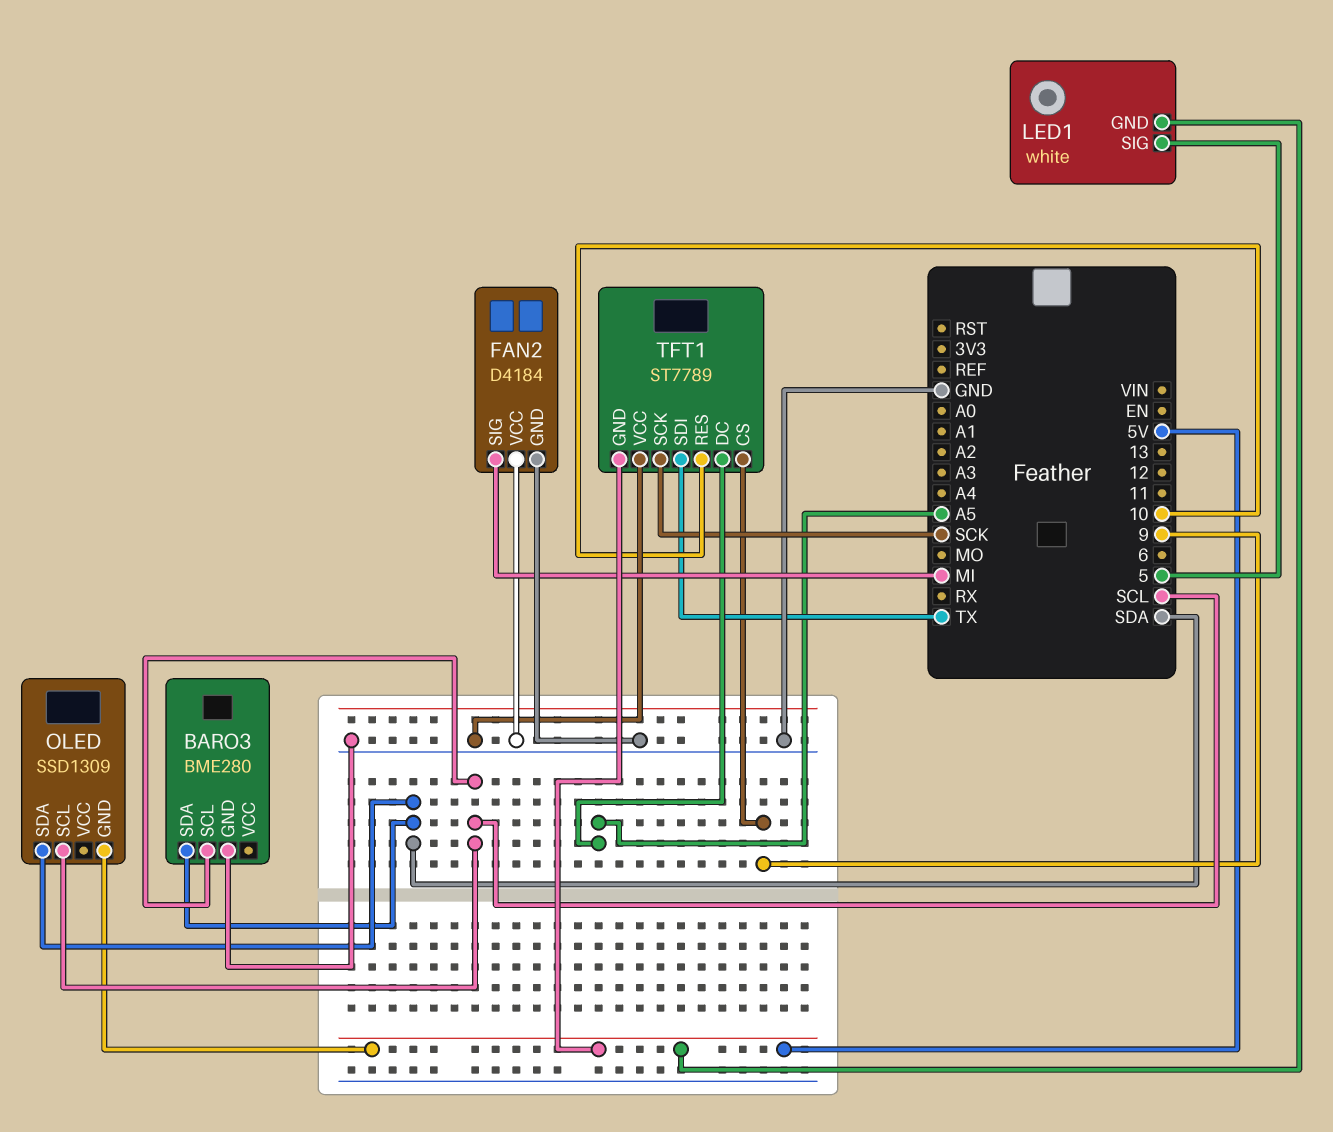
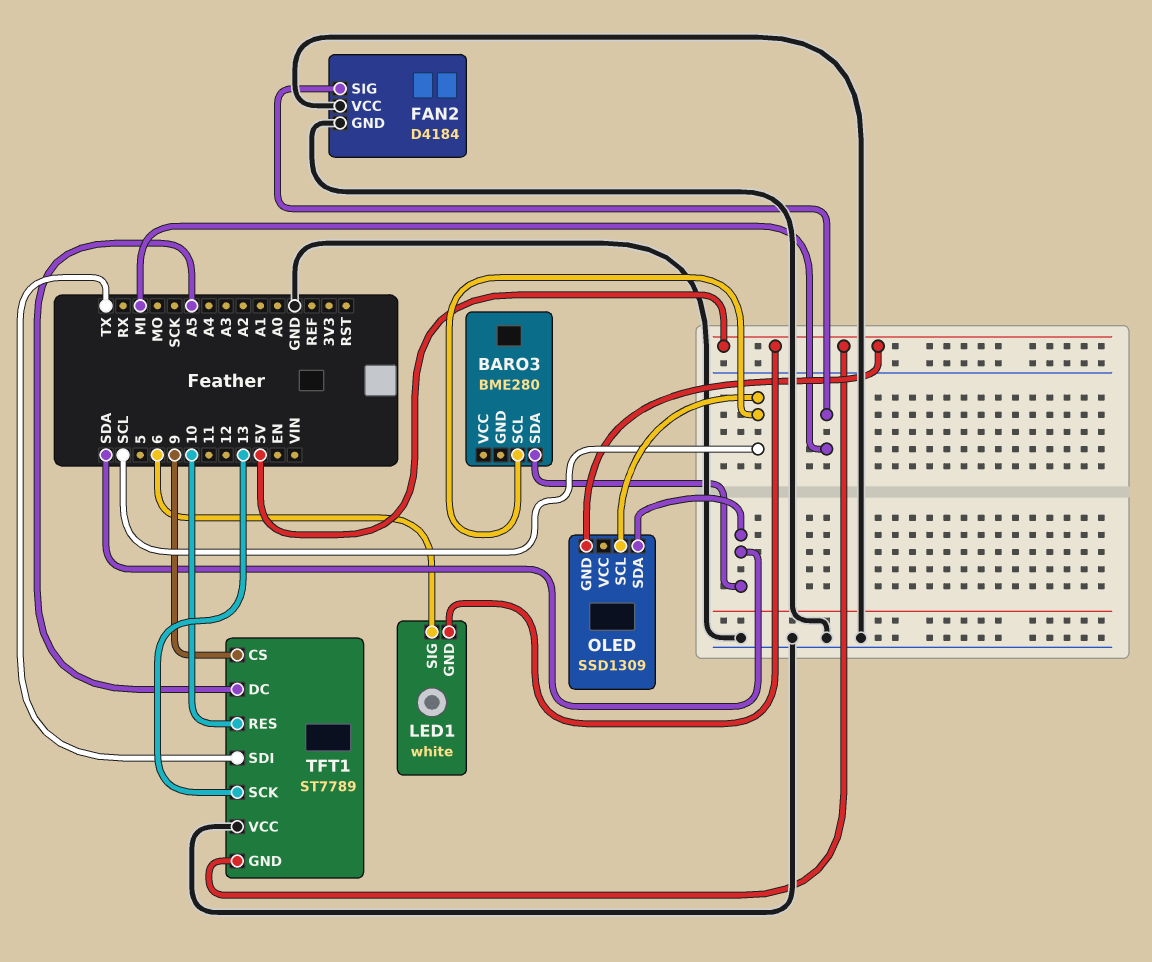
BARO3 pin GND: GND -> none
LED1 pin SIG: 5 -> 6
TFT1 pin SCK: SCK -> 13

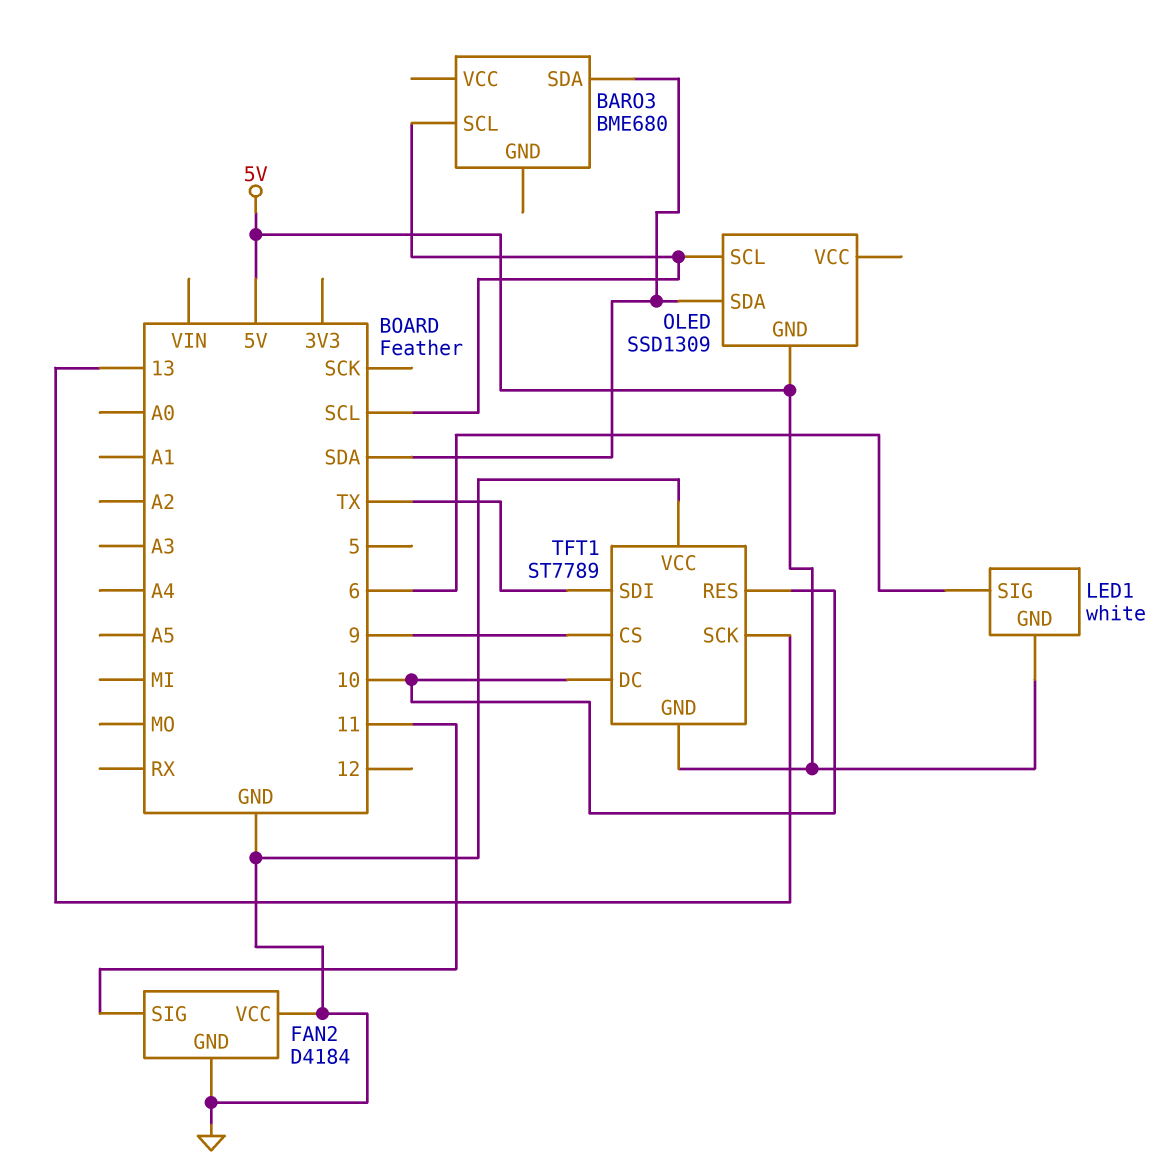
BARO3: BME280 -> BME680
FAN2 pin SIG: MI -> 11
TFT1 pin DC: A5 -> 10

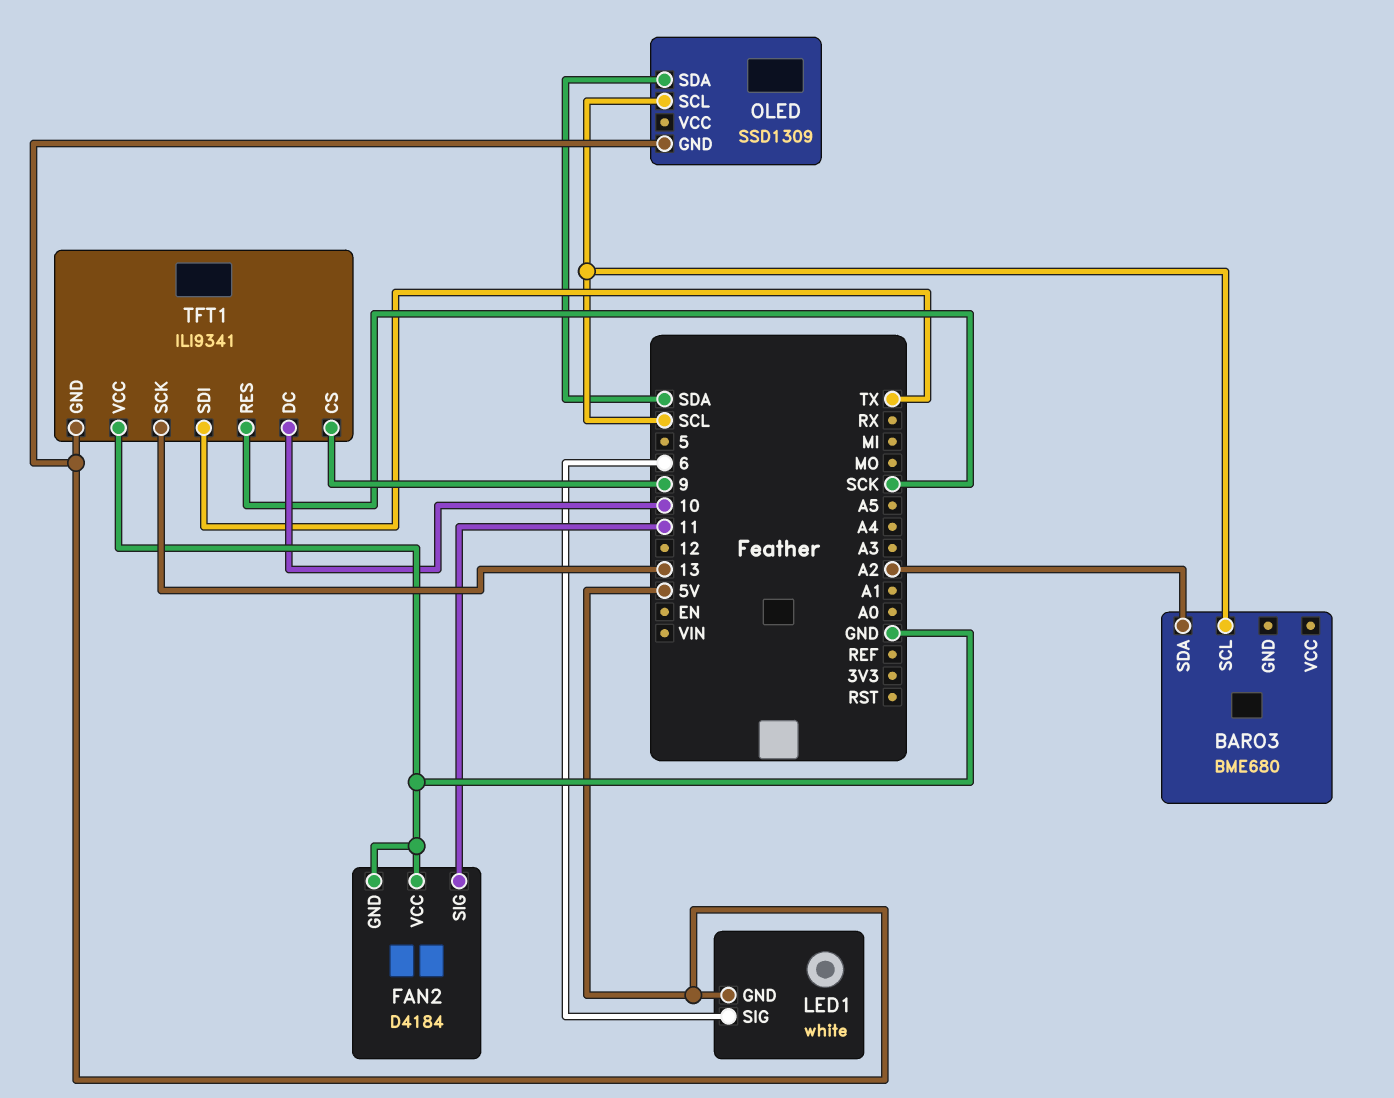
BARO3 pin SDA: SDA -> A2
TFT1: ST7789 -> ILI9341
TFT1 pin RES: 10 -> SCK

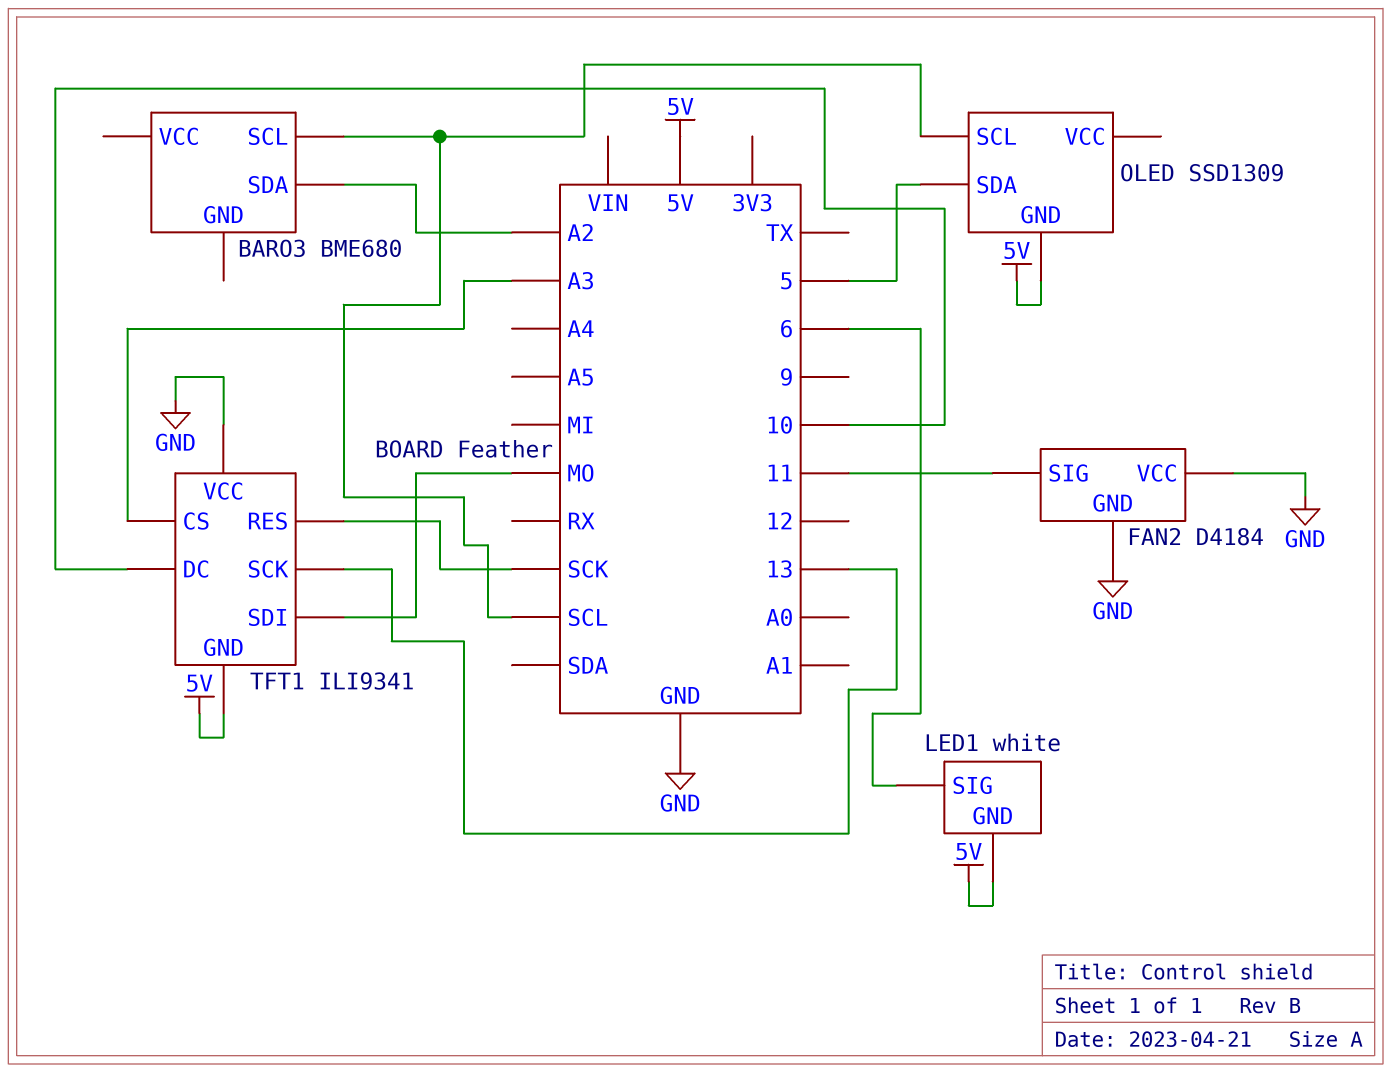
OLED pin SDA: SDA -> 5
TFT1 pin CS: 9 -> A3
TFT1 pin SDI: TX -> MO

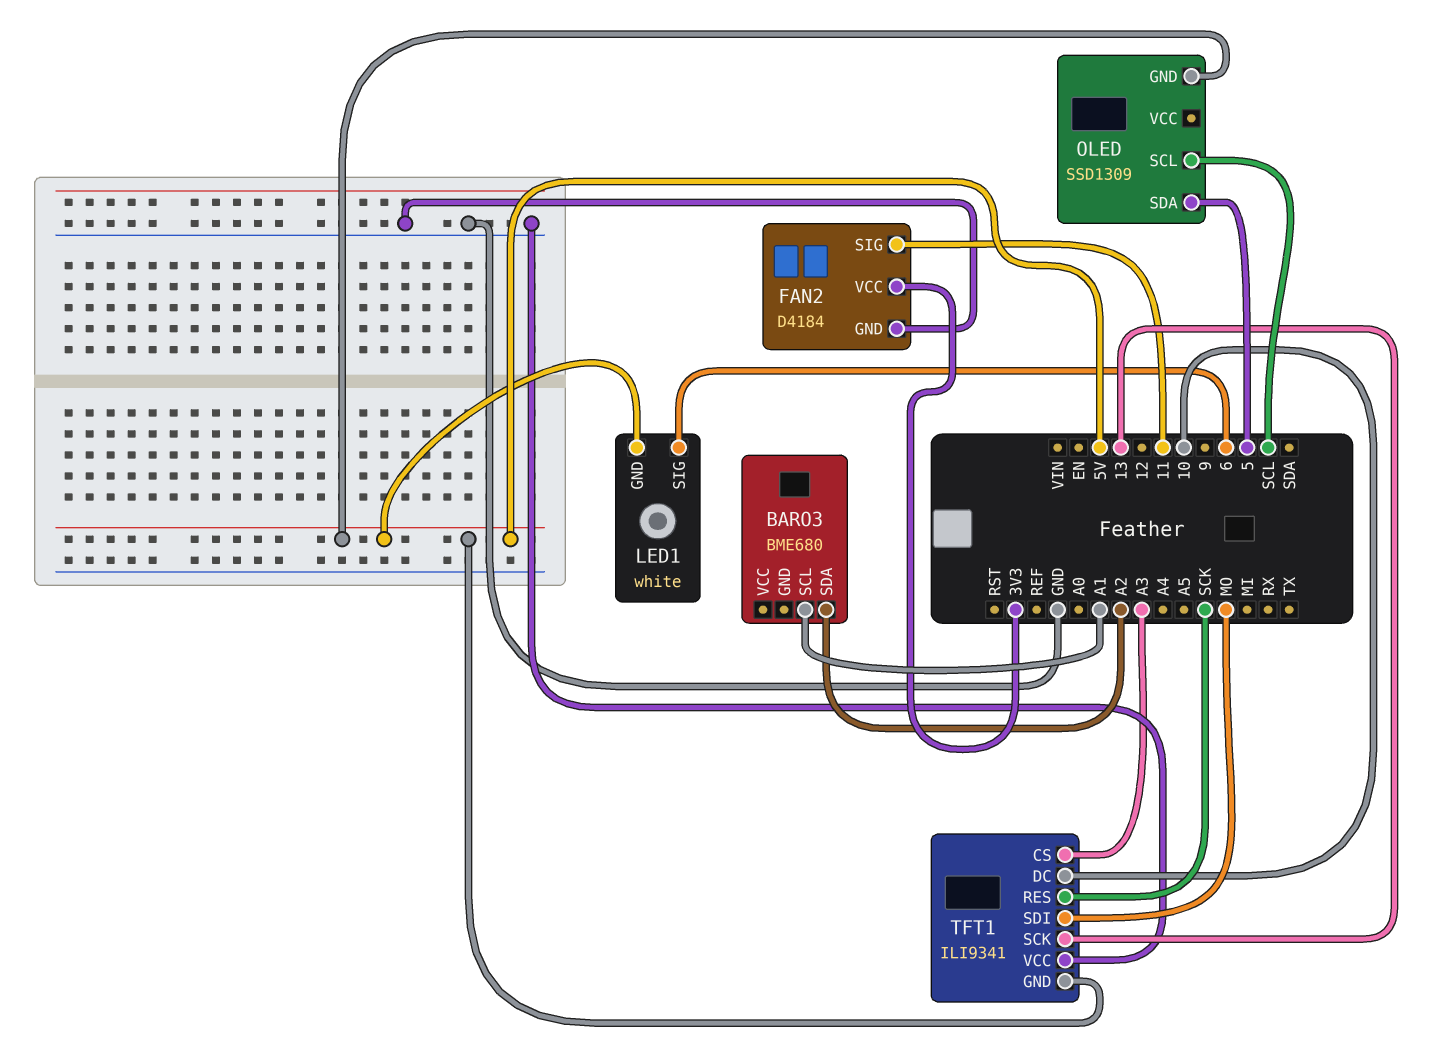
BARO3 pin SCL: SCL -> A1
FAN2 pin VCC: GND -> 3V3

